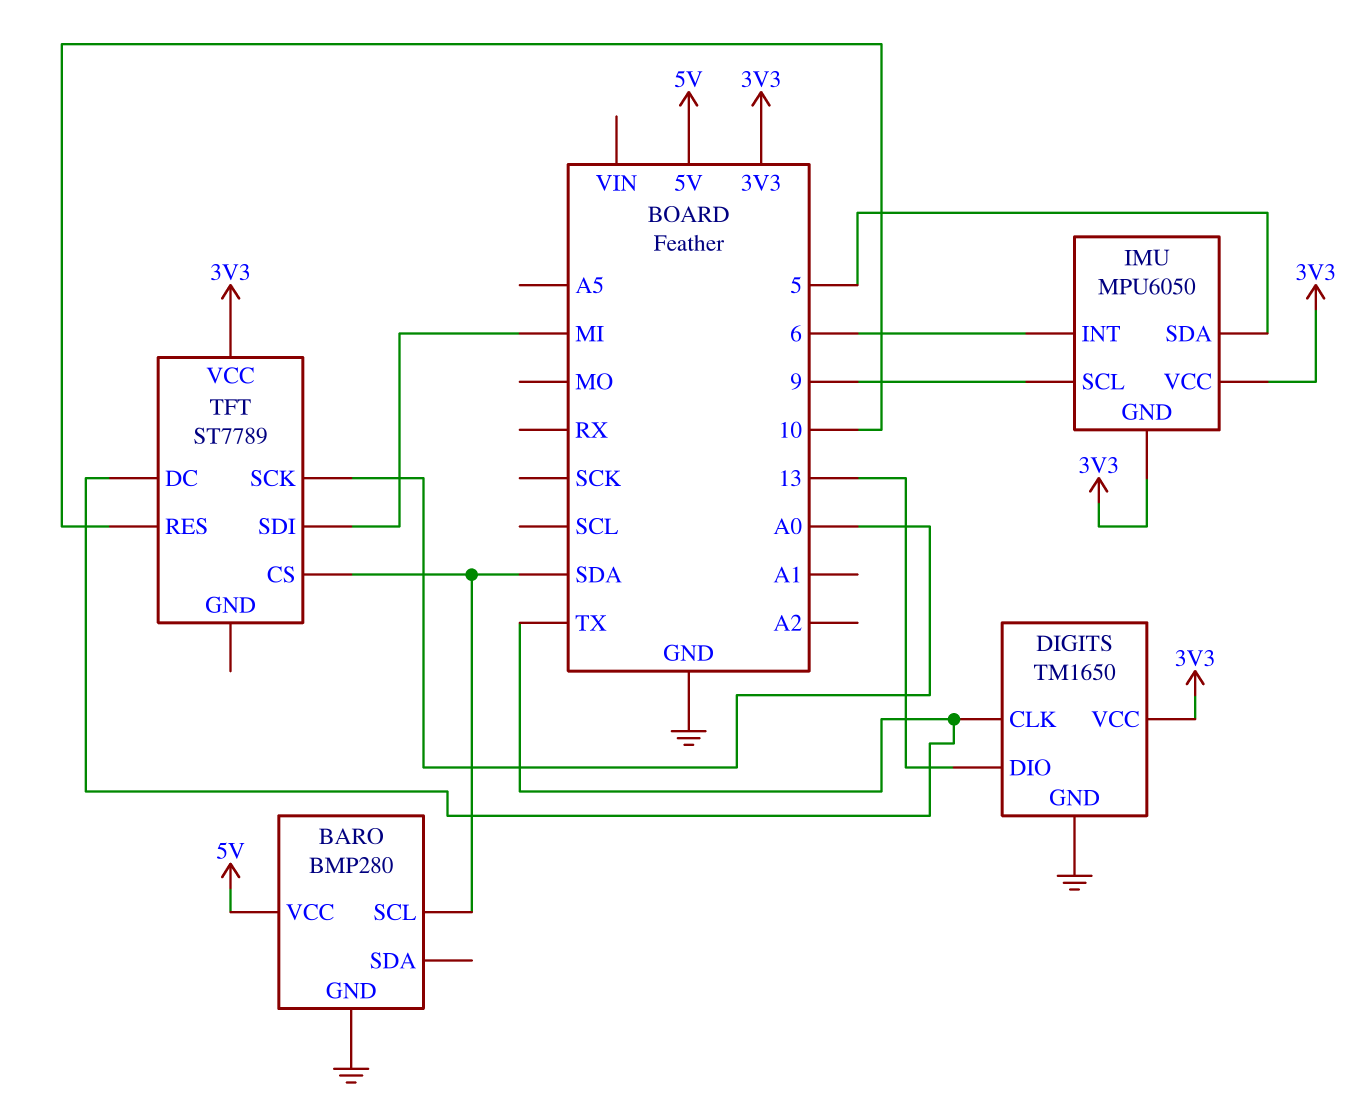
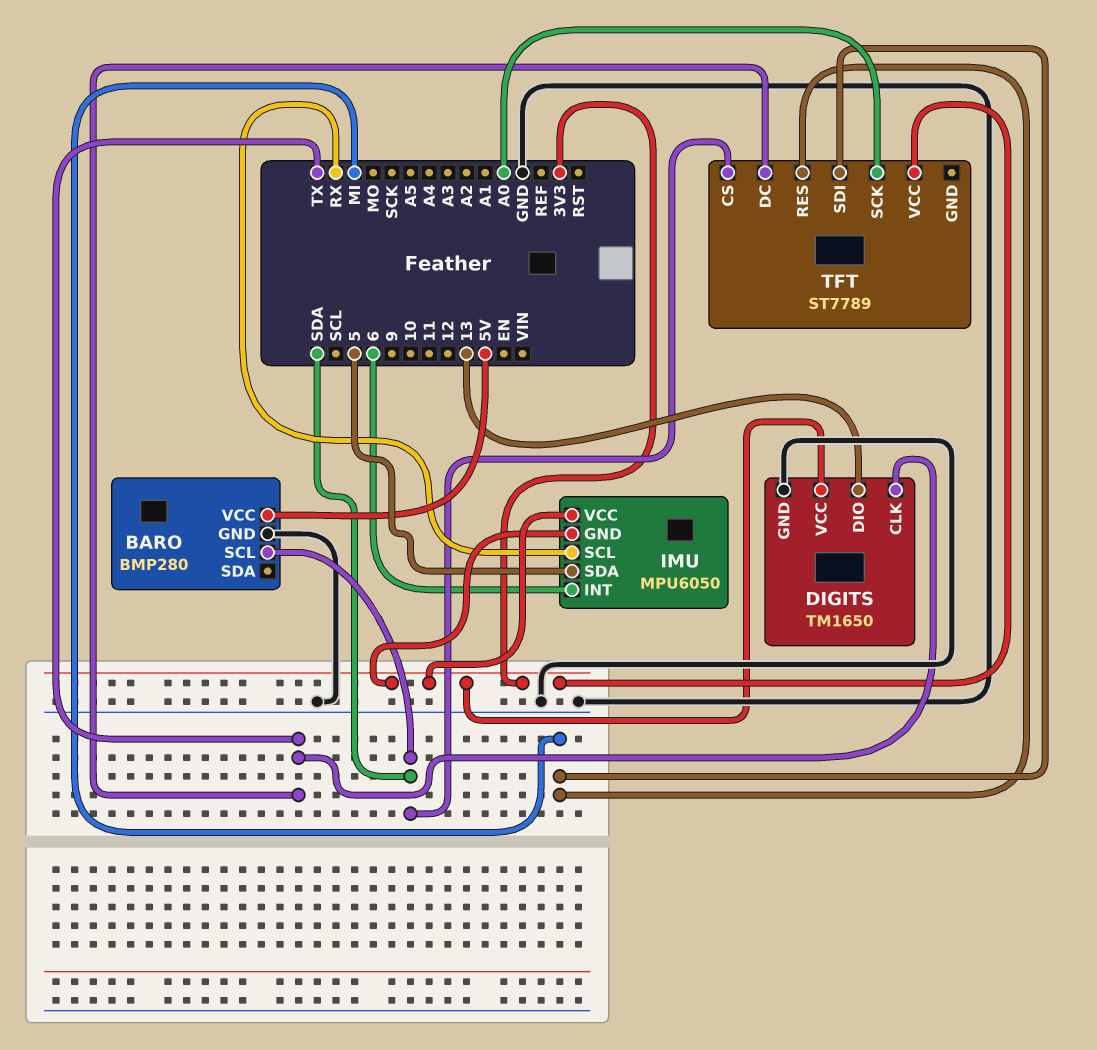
IMU pin SCL: 9 -> RX
TFT pin RES: 10 -> MI

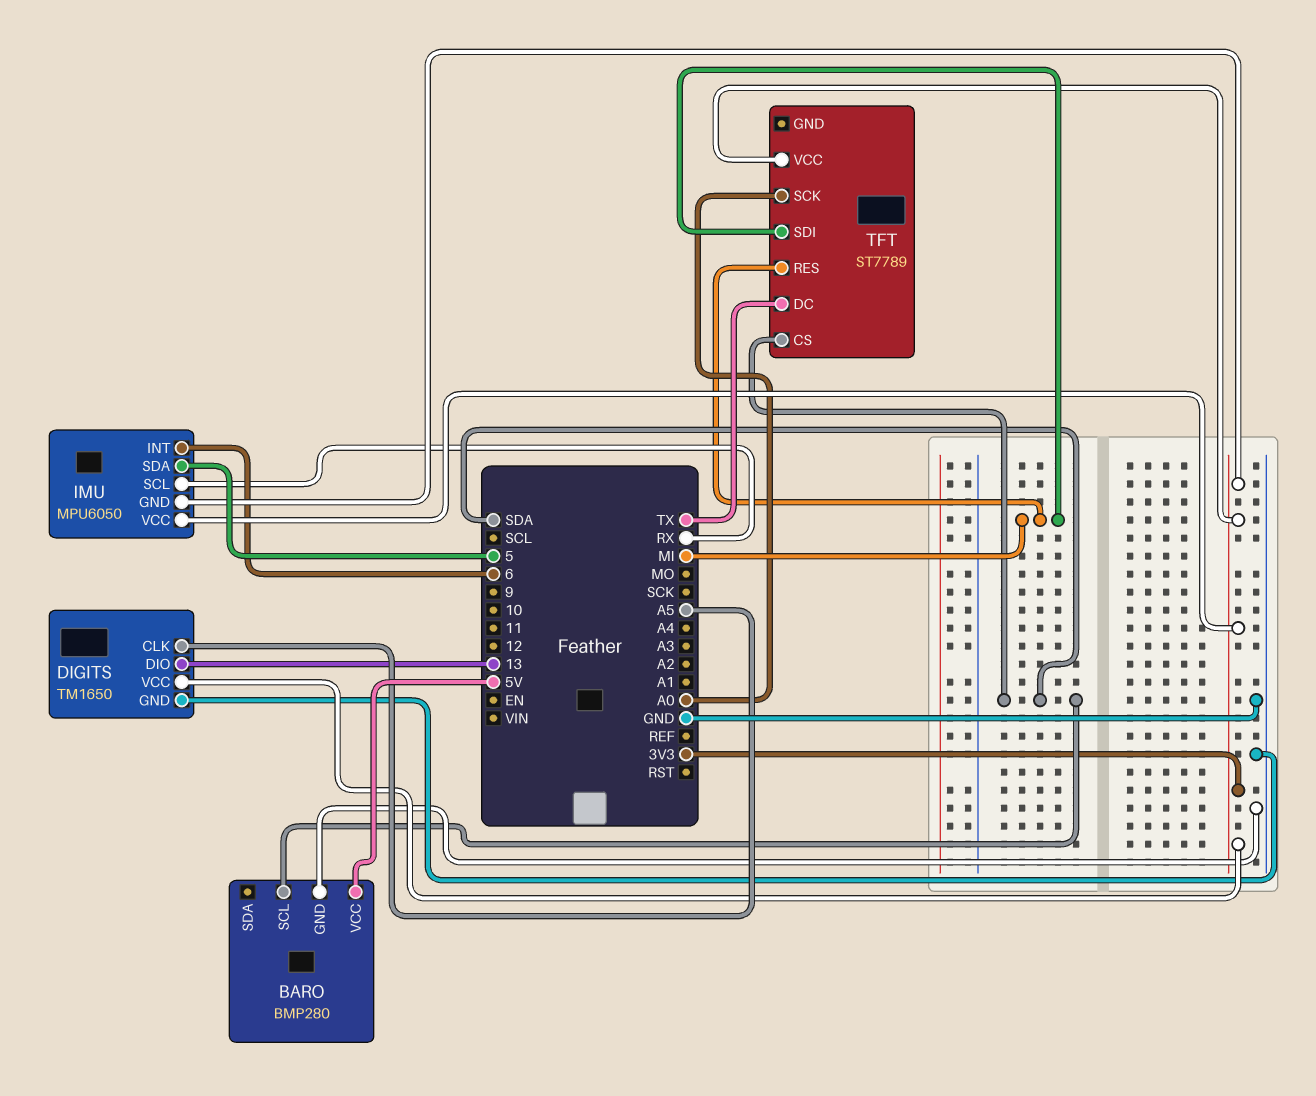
DIGITS pin CLK: TX -> A5

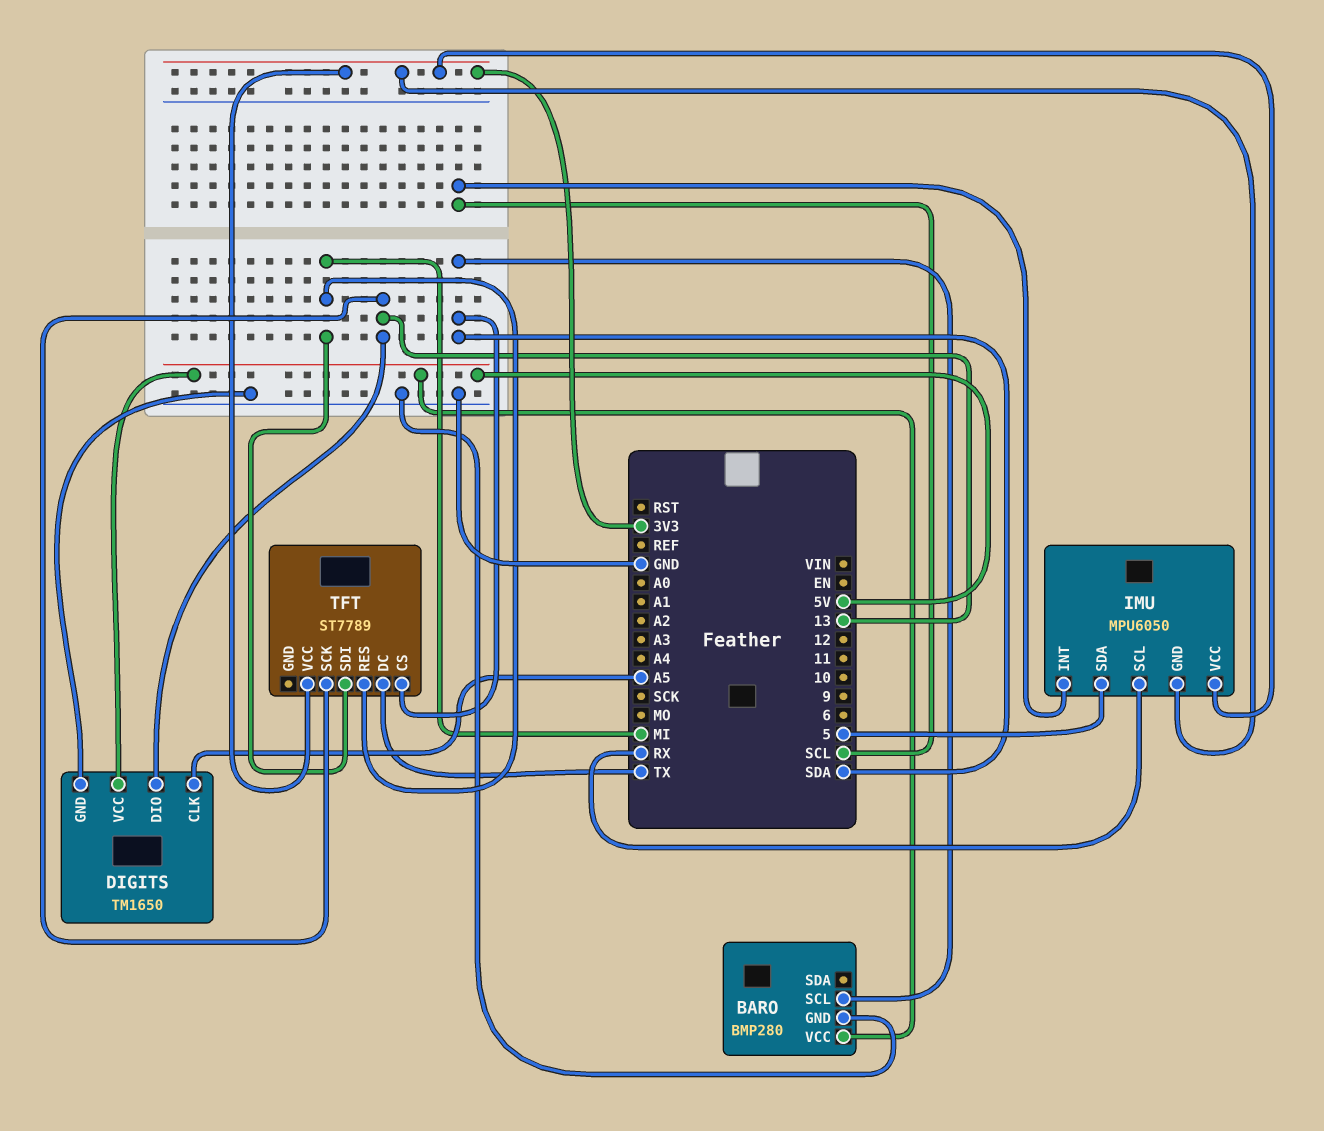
DIGITS pin VCC: 3V3 -> 5V
IMU pin INT: 6 -> SCL
TFT pin SCK: A0 -> 13

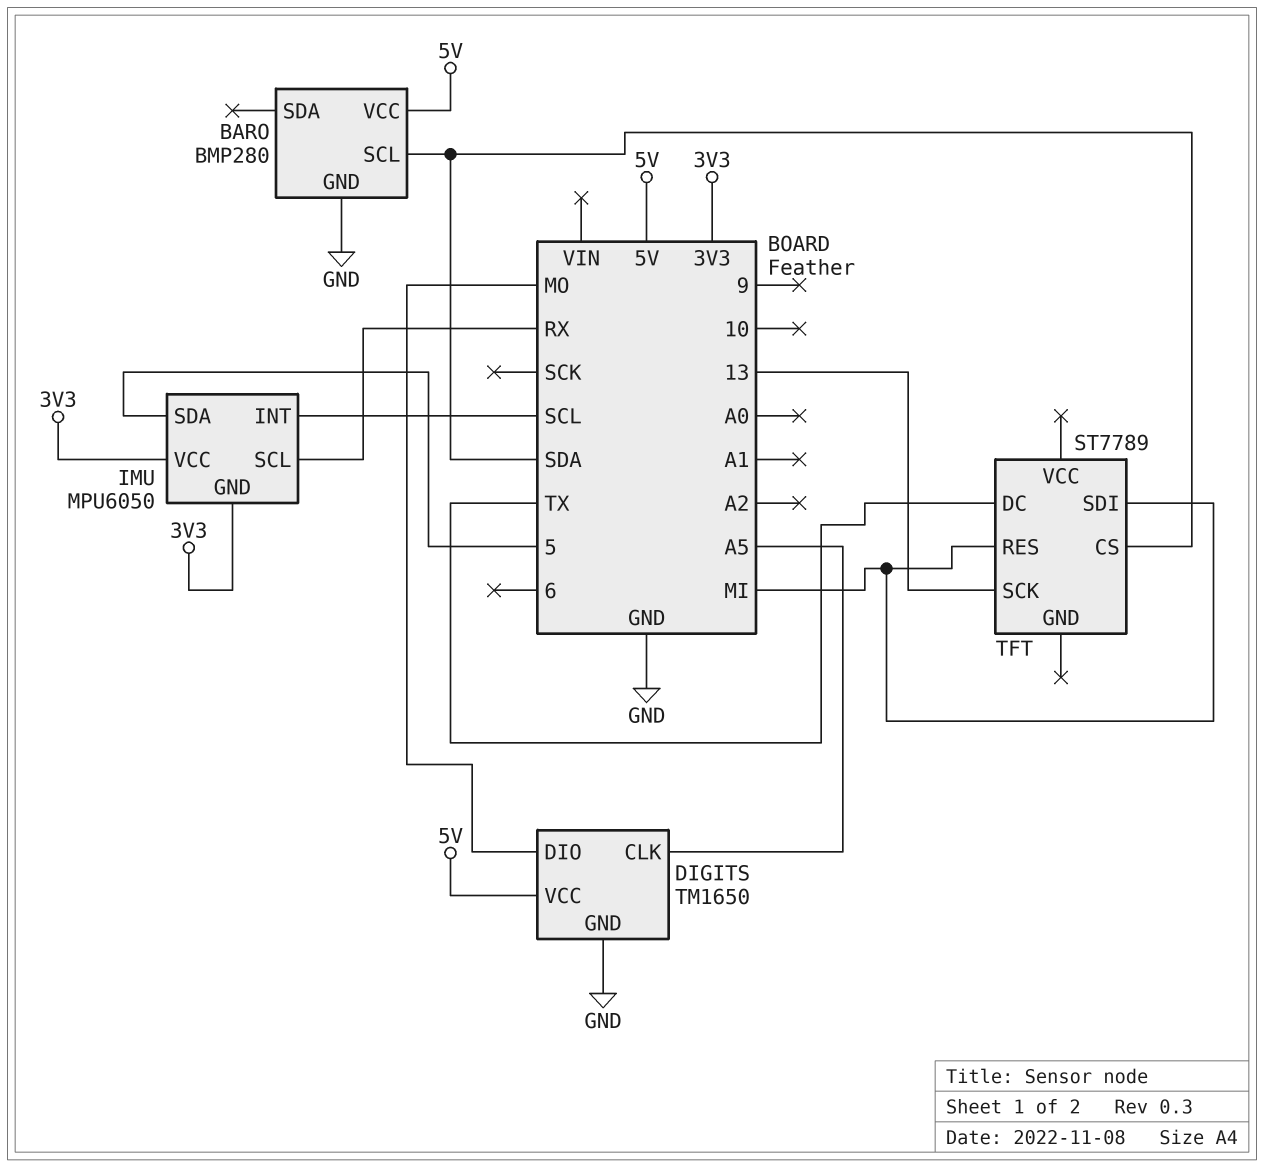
DIGITS pin DIO: 13 -> MO
TFT pin VCC: 3V3 -> none

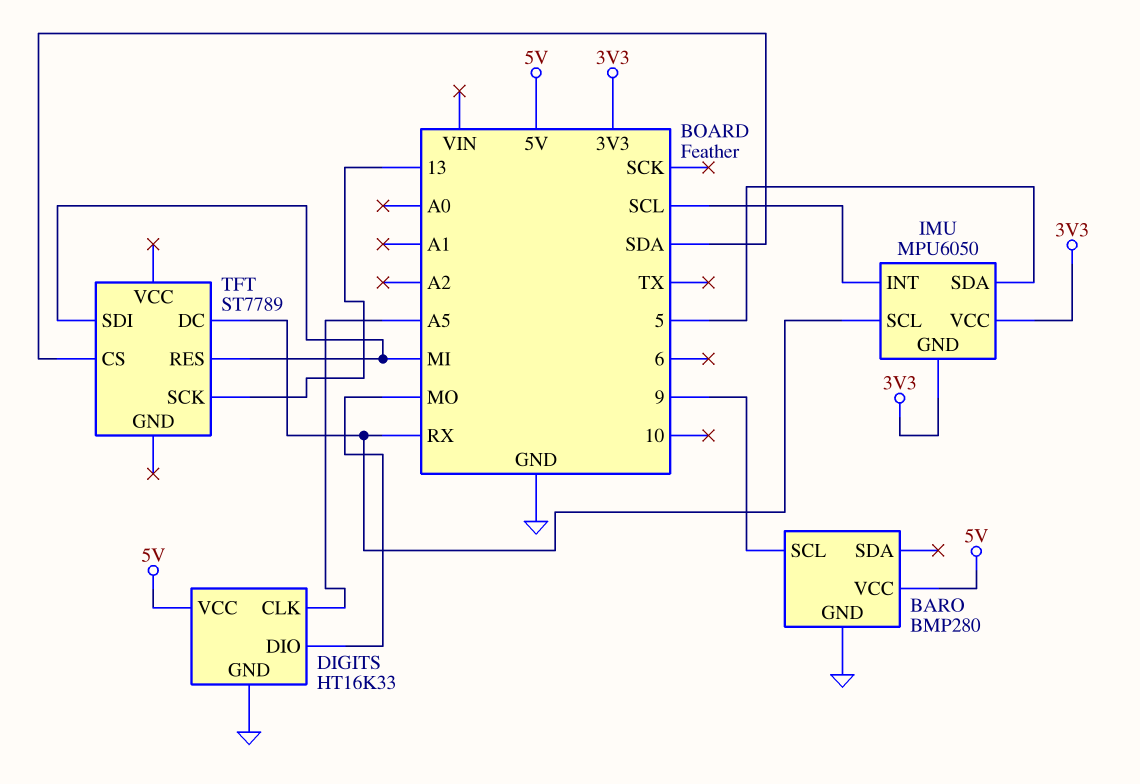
BARO pin SCL: SDA -> 9
DIGITS: TM1650 -> HT16K33
TFT pin DC: TX -> RX

